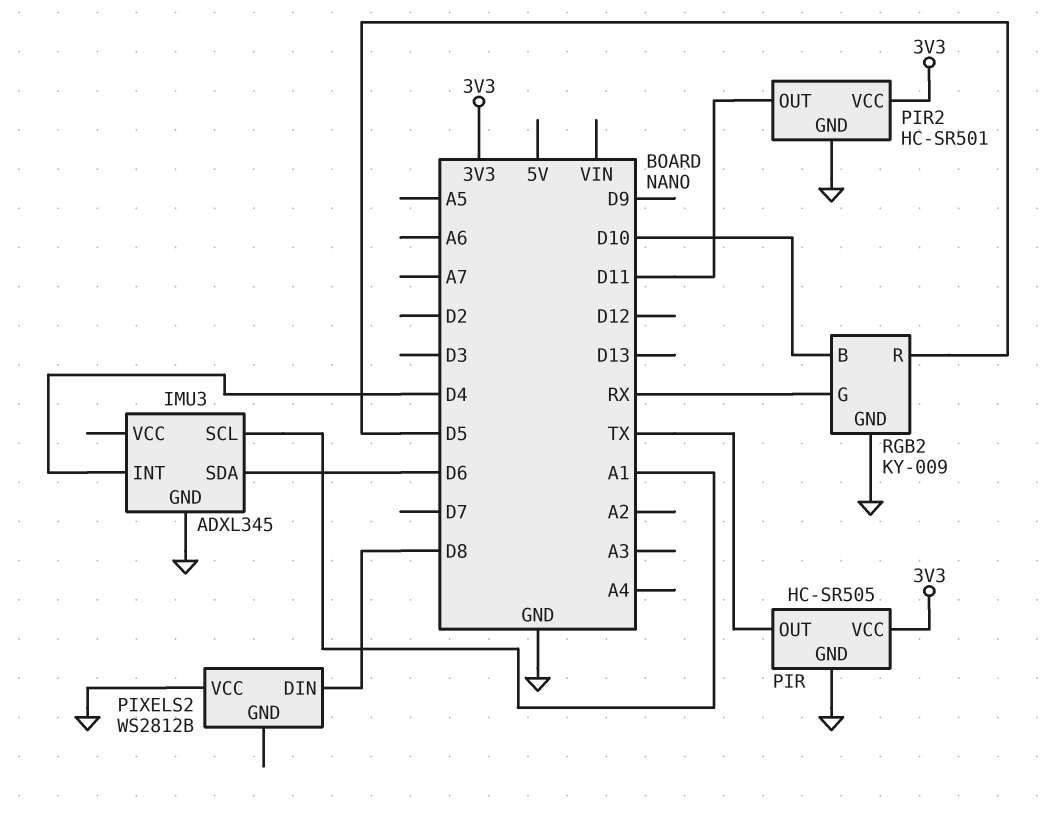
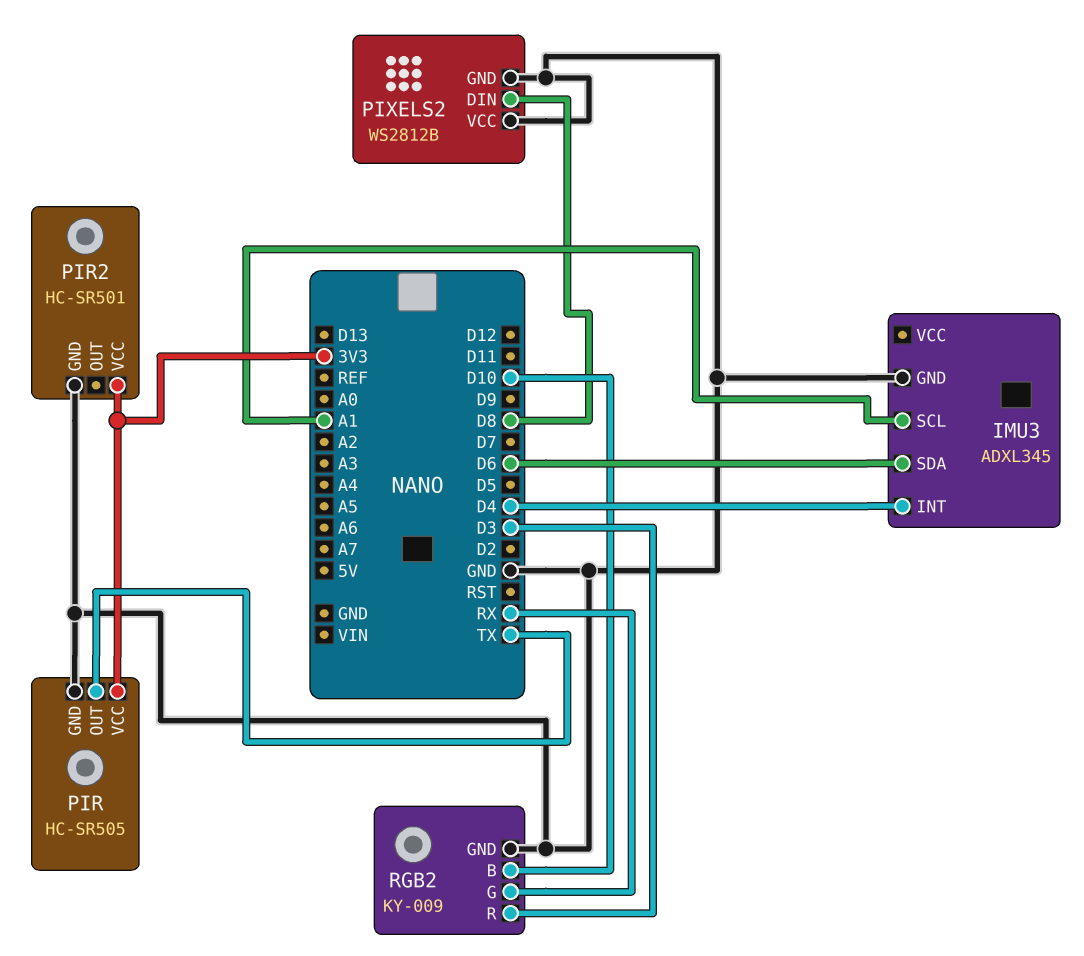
PIR2 pin OUT: D11 -> none
PIXELS2 pin GND: none -> GND
RGB2 pin R: D5 -> D3

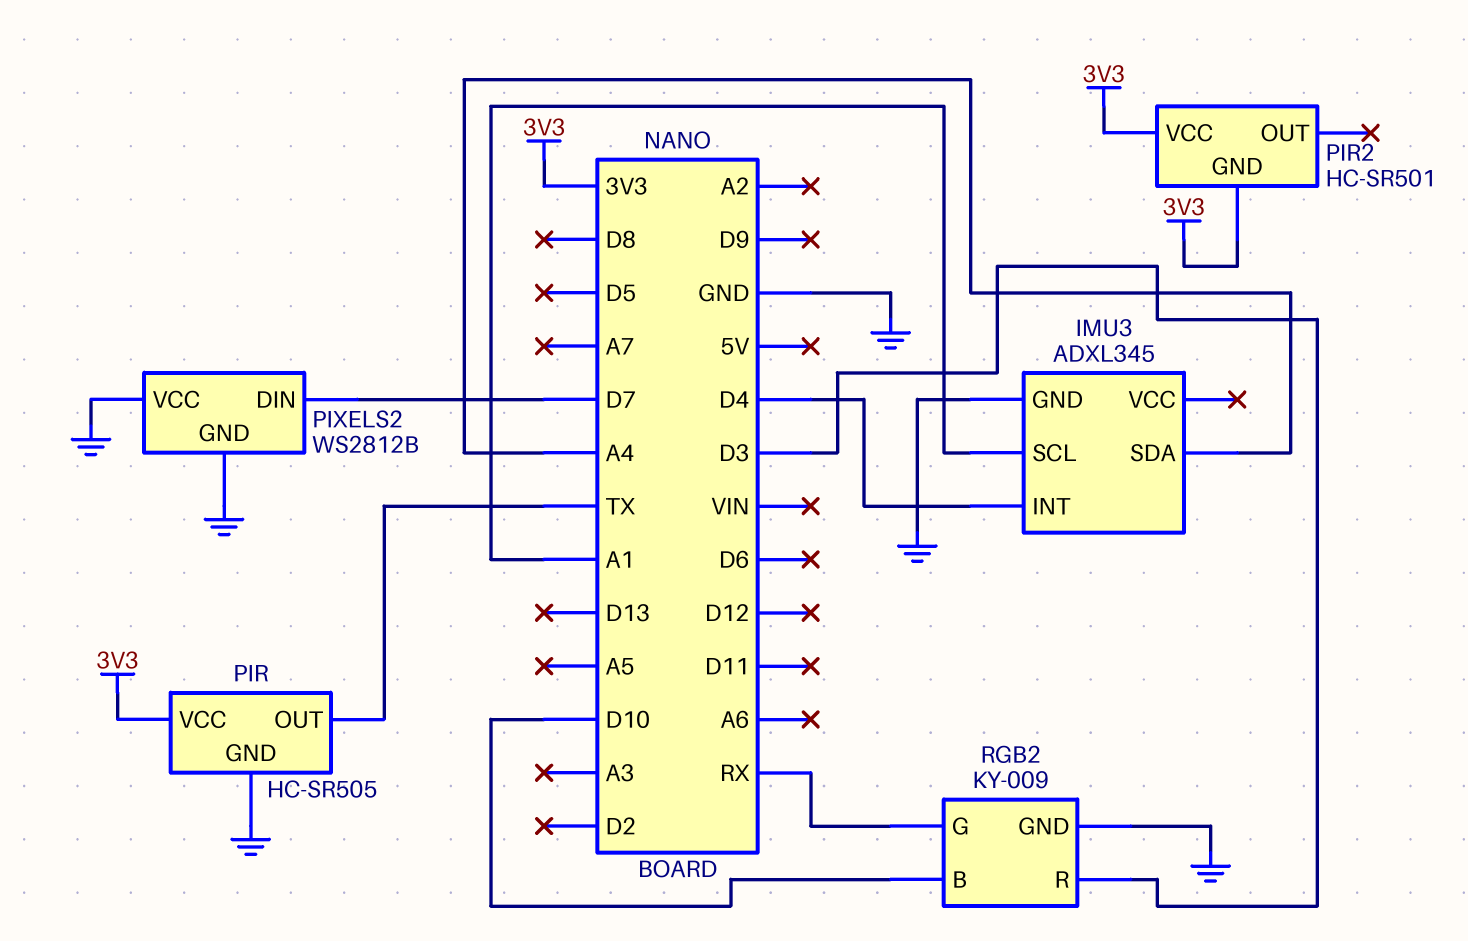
IMU3 pin SDA: D6 -> A4
PIR2 pin GND: GND -> 3V3
PIXELS2 pin DIN: D8 -> D7

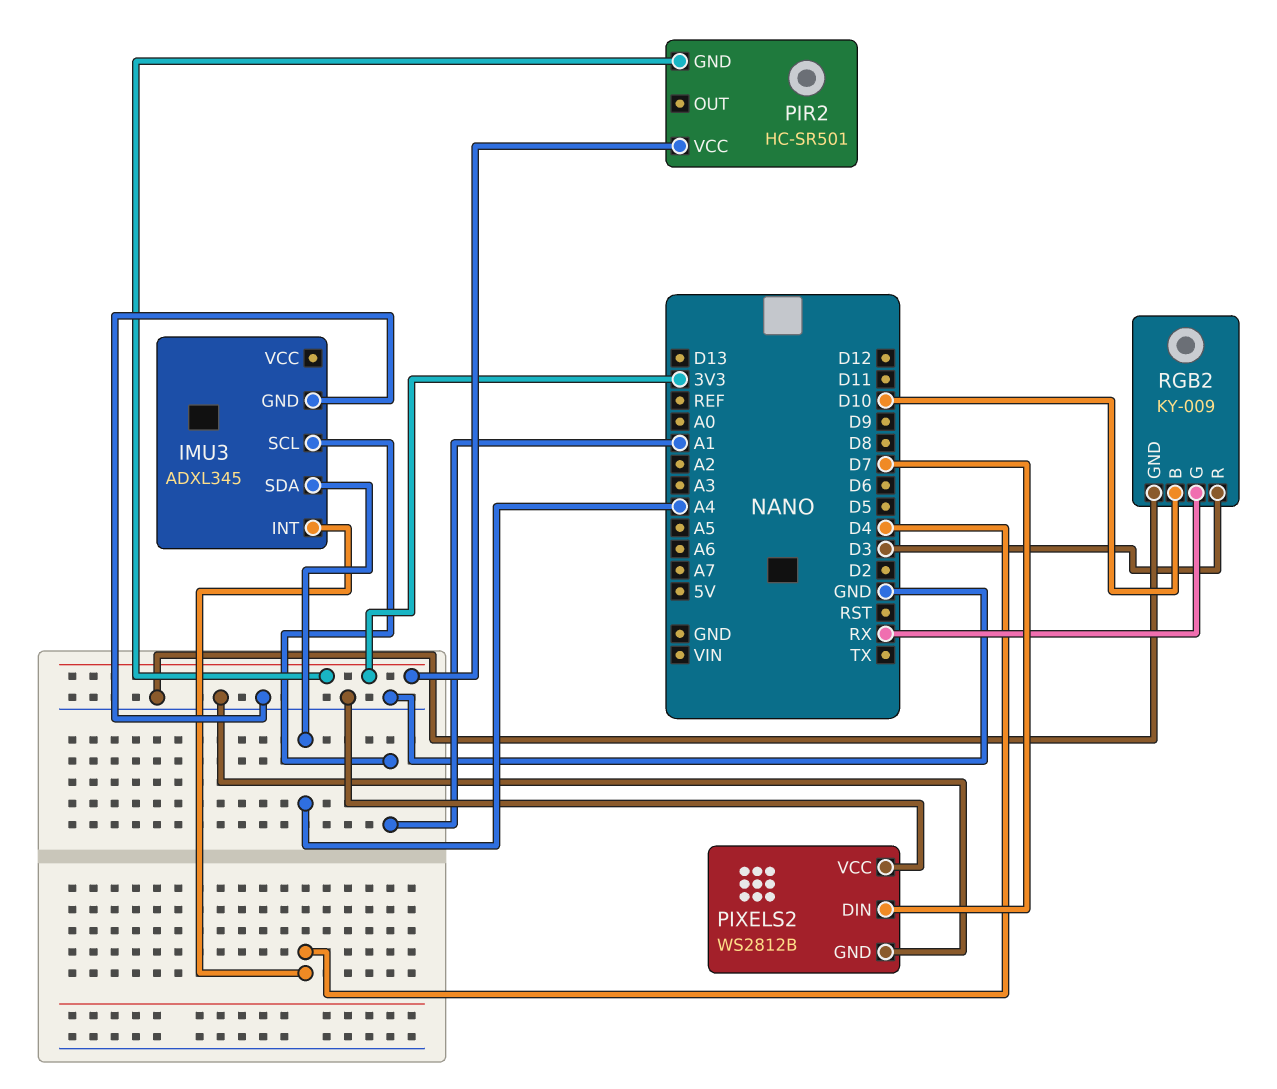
PIR: HC-SR505 -> none
PIR pin GND: GND -> none
PIR pin OUT: TX -> none
PIR pin VCC: 3V3 -> none

